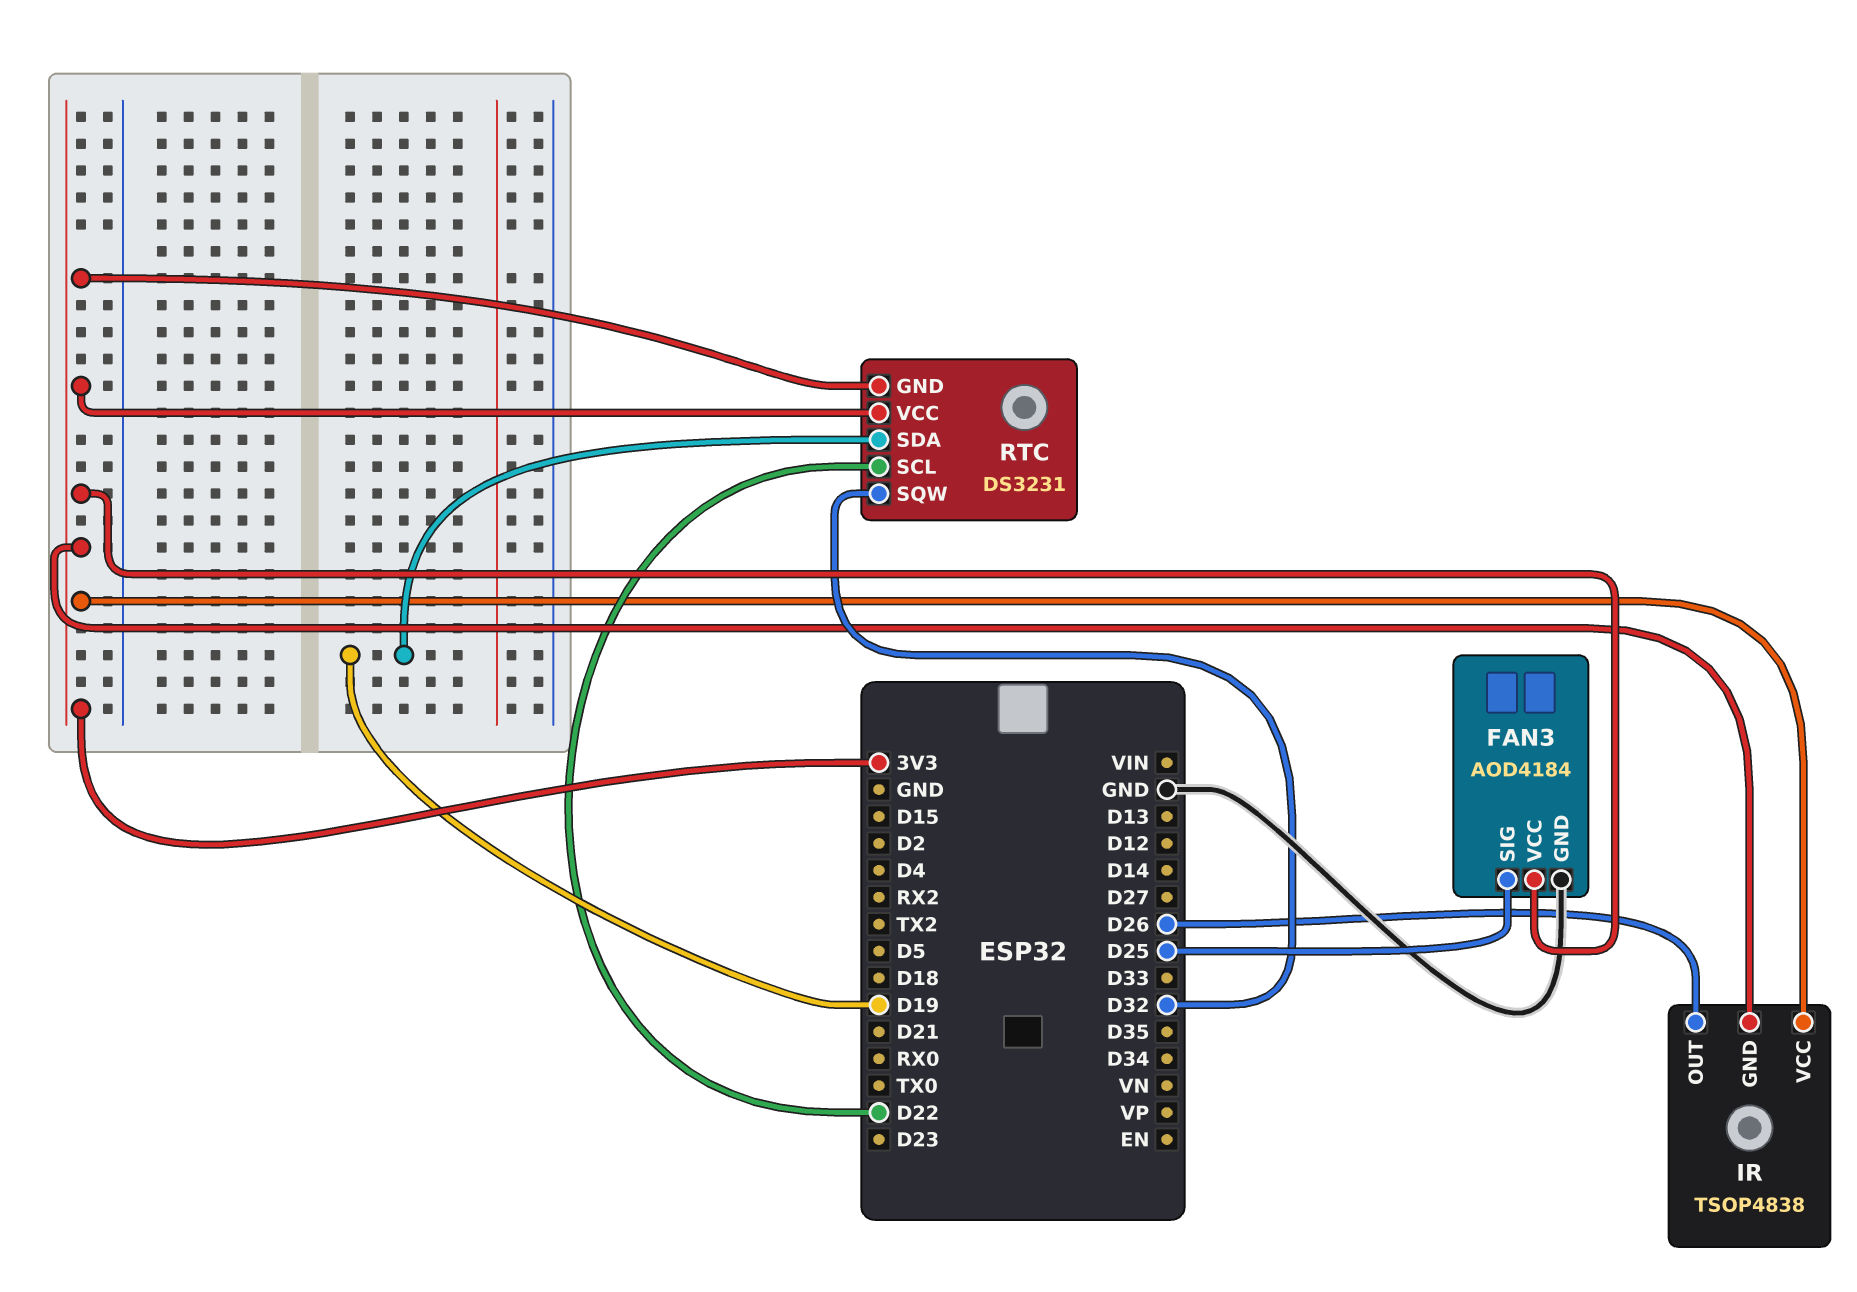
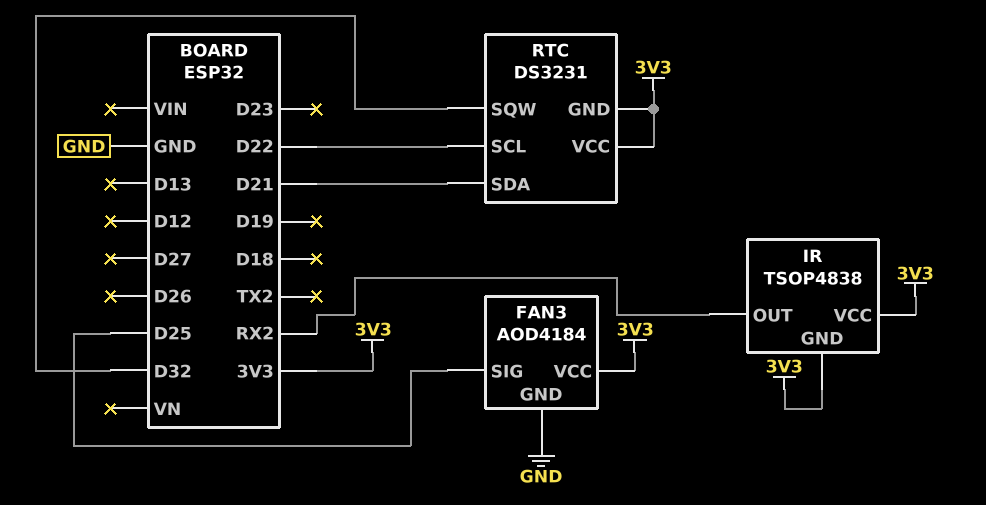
IR pin OUT: D26 -> RX2
RTC pin SDA: D19 -> D21

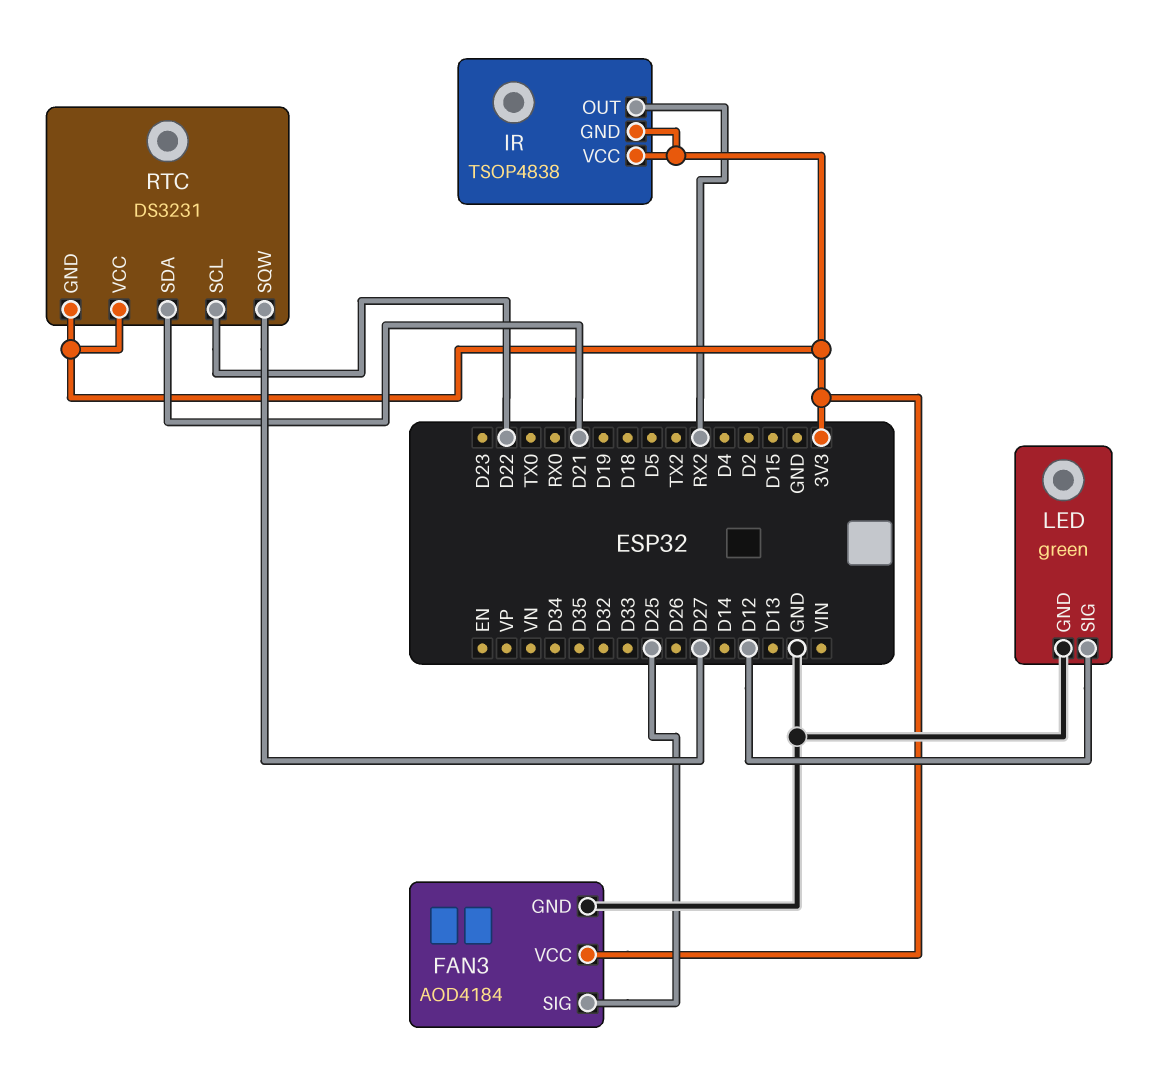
LED: none -> green
LED pin GND: none -> GND
LED pin SIG: none -> D12
RTC pin SQW: D32 -> D27

